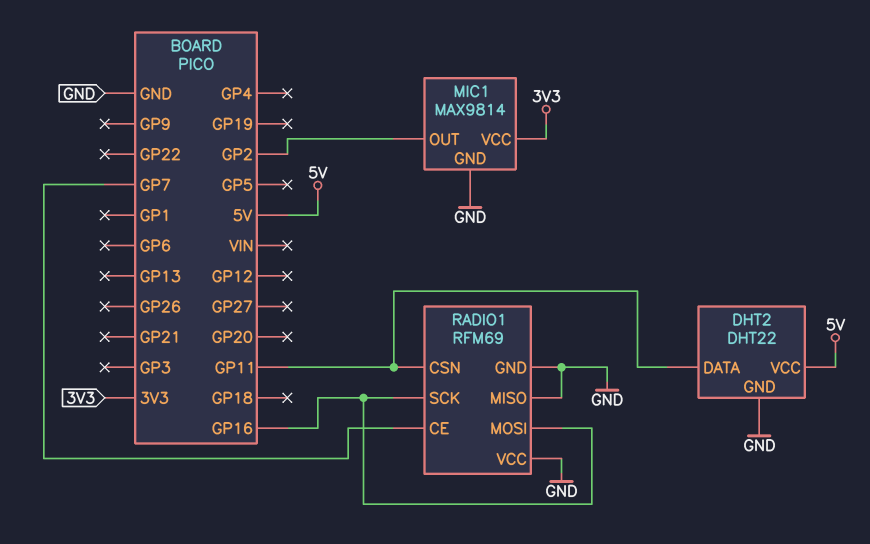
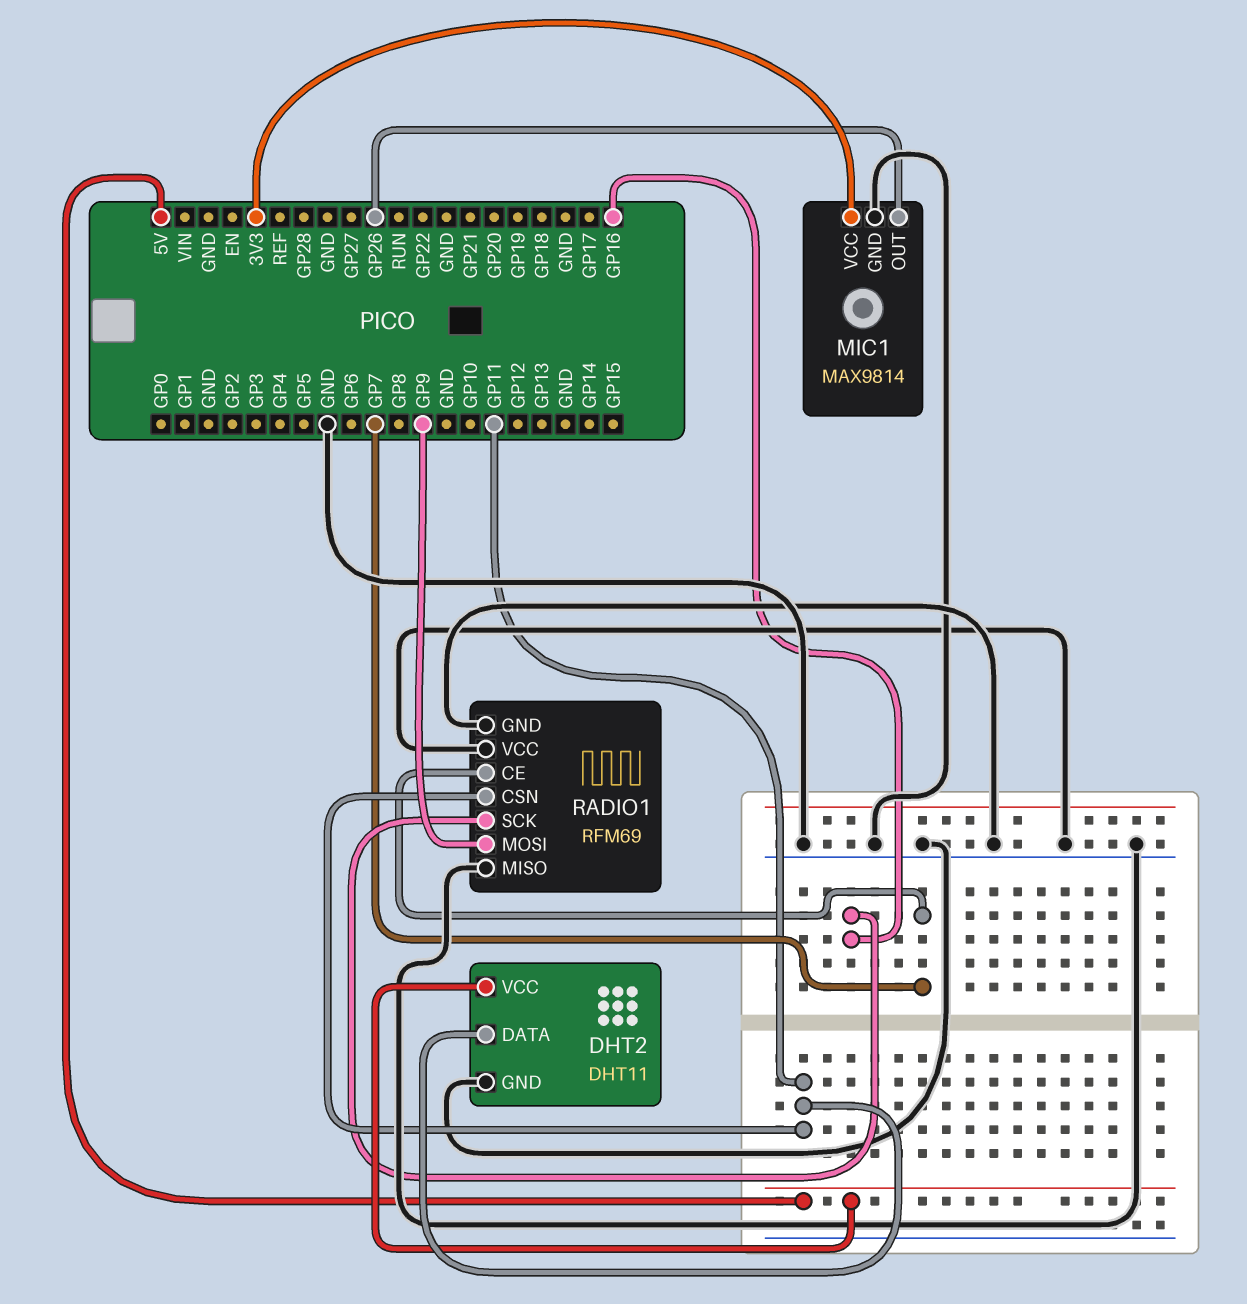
DHT2: DHT22 -> DHT11
MIC1 pin OUT: GP2 -> GP26
RADIO1 pin MOSI: GP16 -> GP9

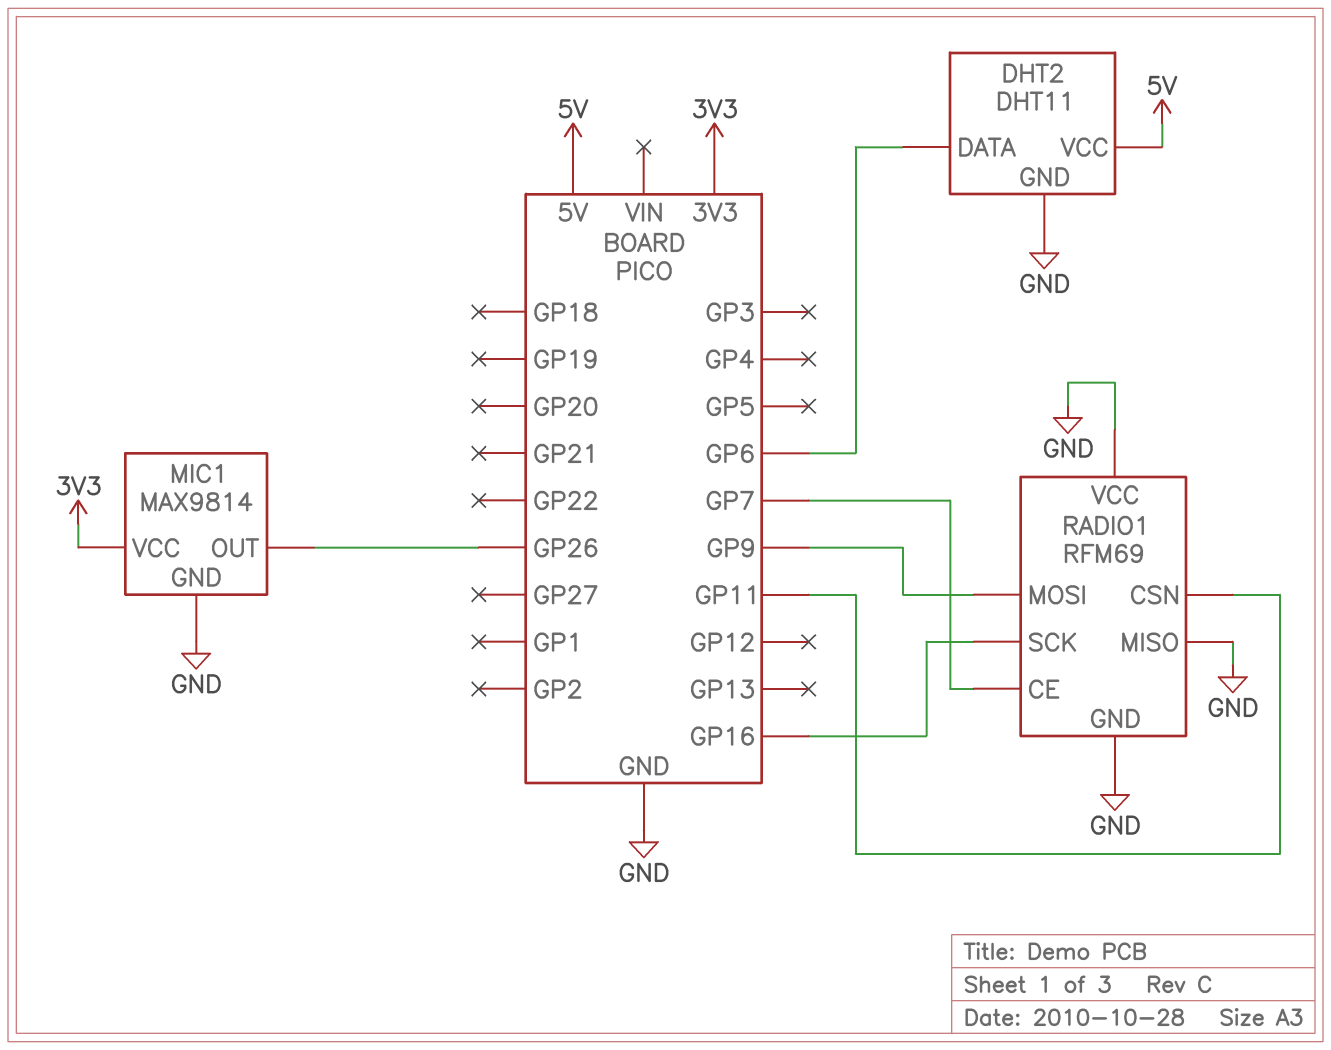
DHT2 pin DATA: GP11 -> GP6

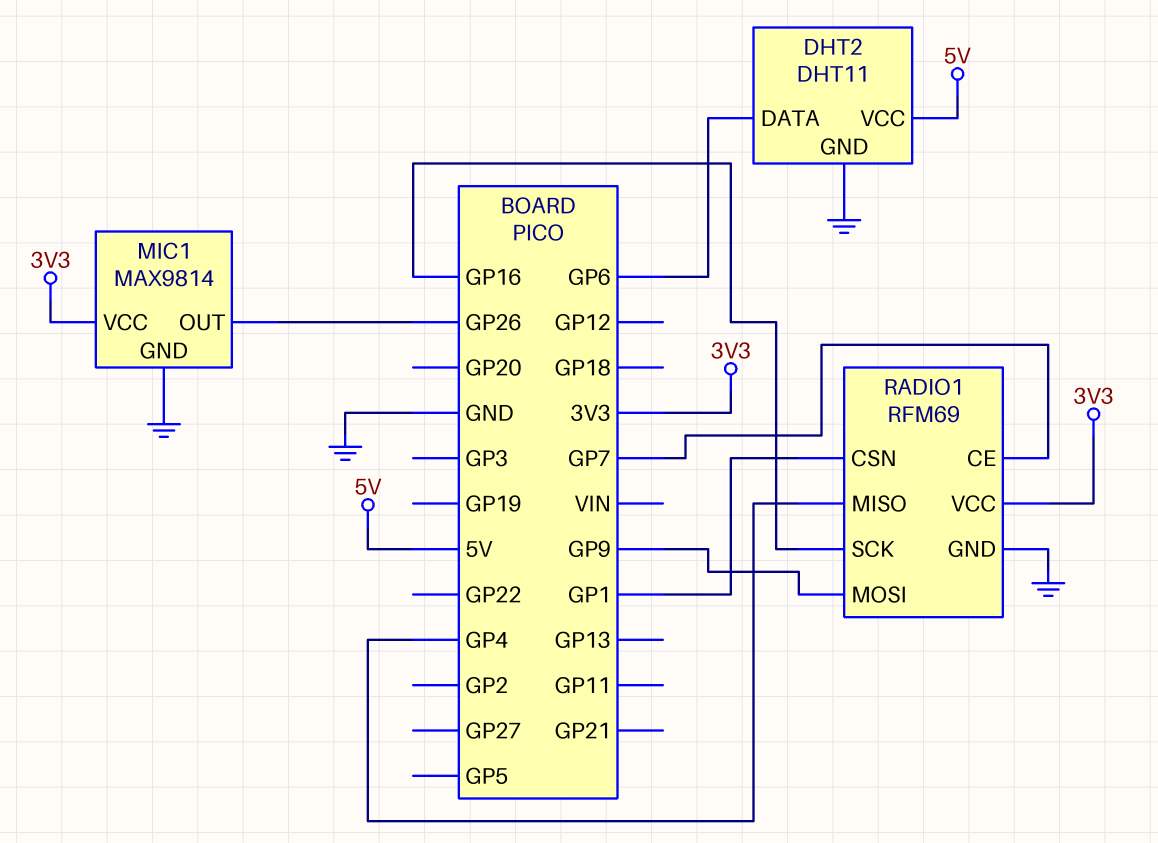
RADIO1 pin CSN: GP11 -> GP1
RADIO1 pin MISO: GND -> GP4
RADIO1 pin VCC: GND -> 3V3

